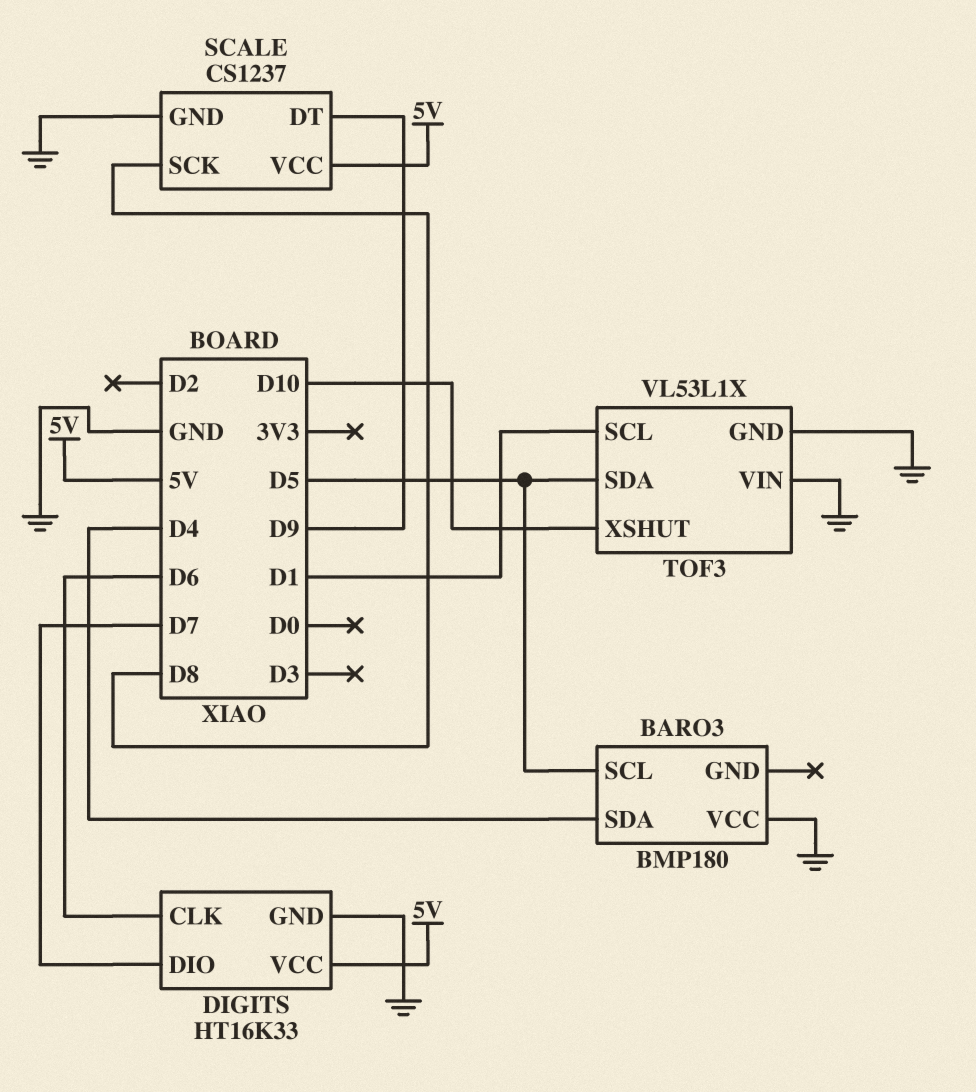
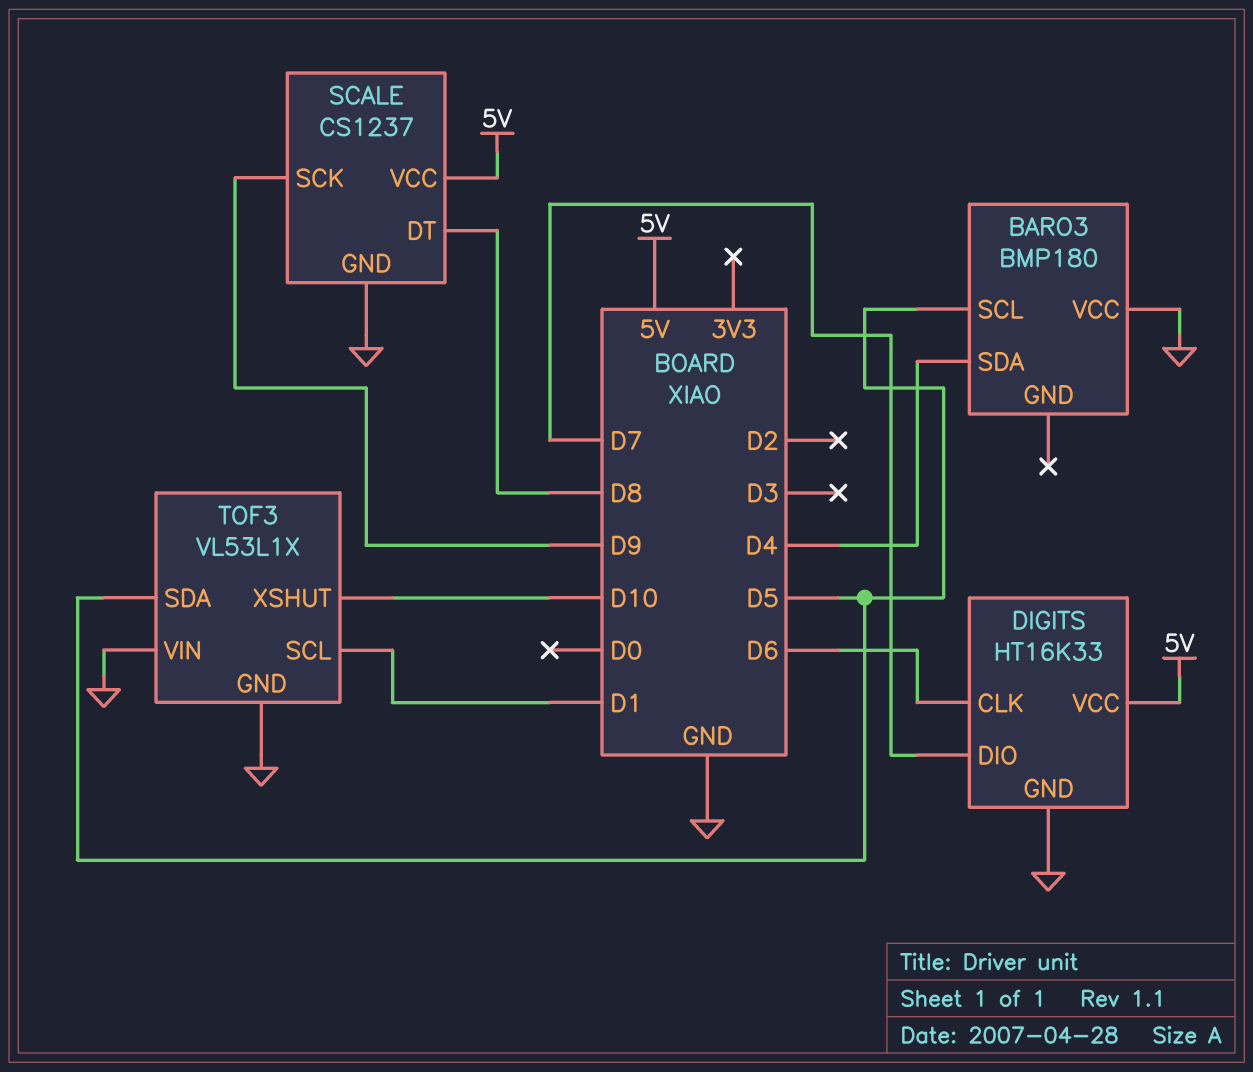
SCALE pin DT: D9 -> D8
SCALE pin SCK: D8 -> D9

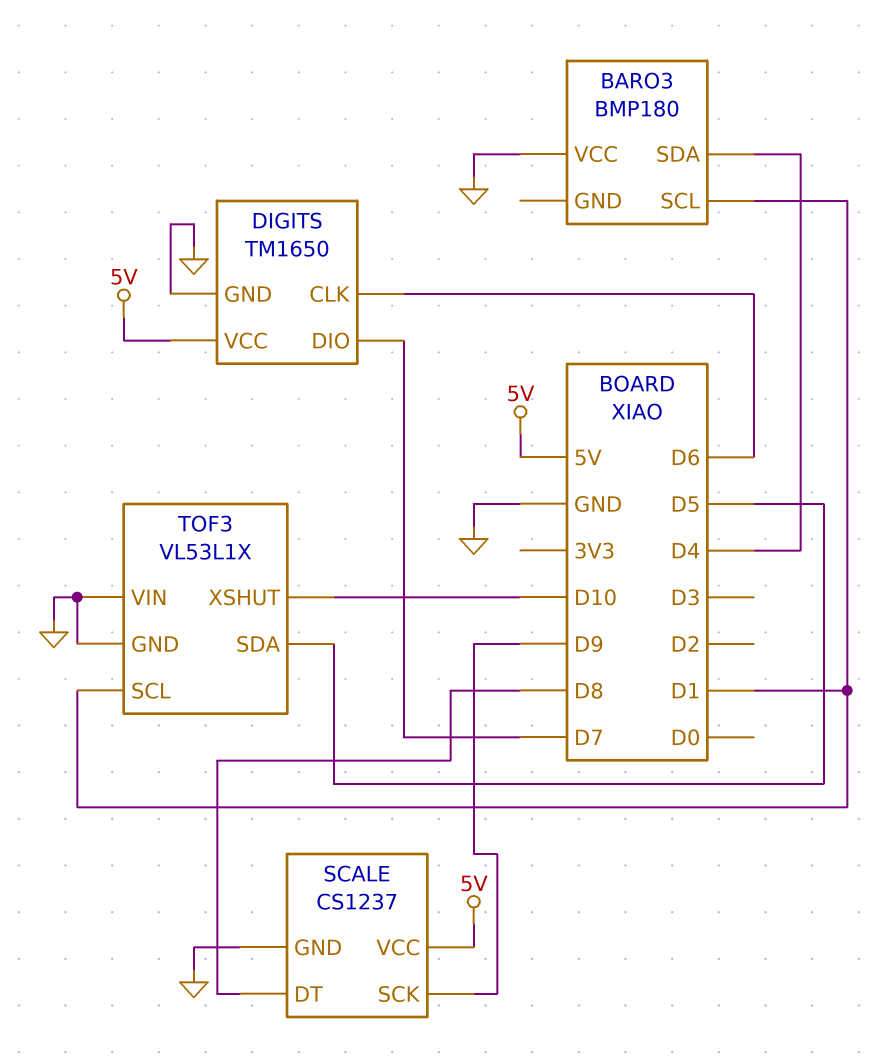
BARO3 pin SCL: D5 -> D1
DIGITS: HT16K33 -> TM1650

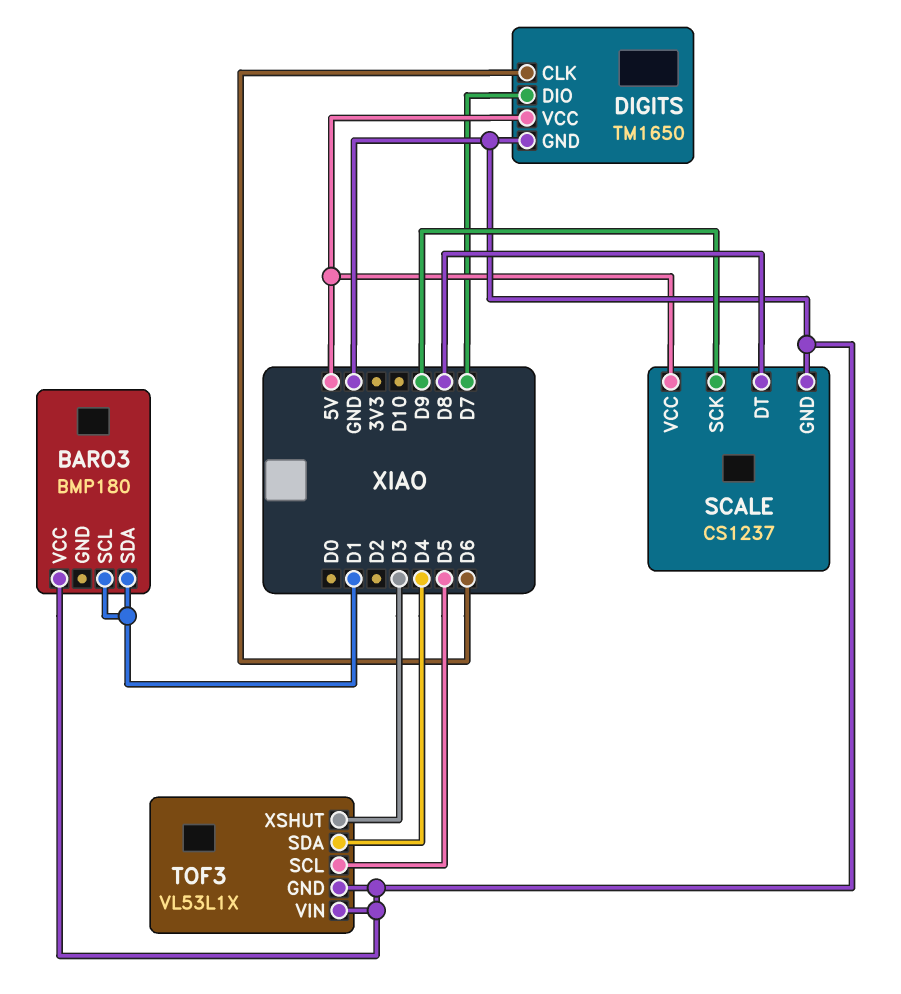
BARO3 pin SDA: D4 -> D1
TOF3 pin SCL: D1 -> D5
TOF3 pin SDA: D5 -> D4
TOF3 pin XSHUT: D10 -> D3

